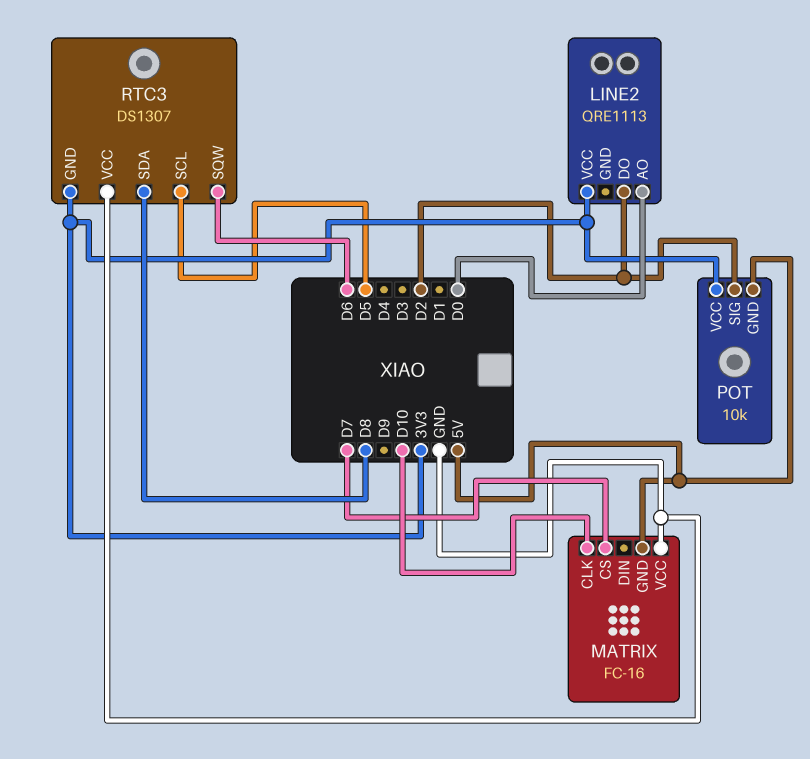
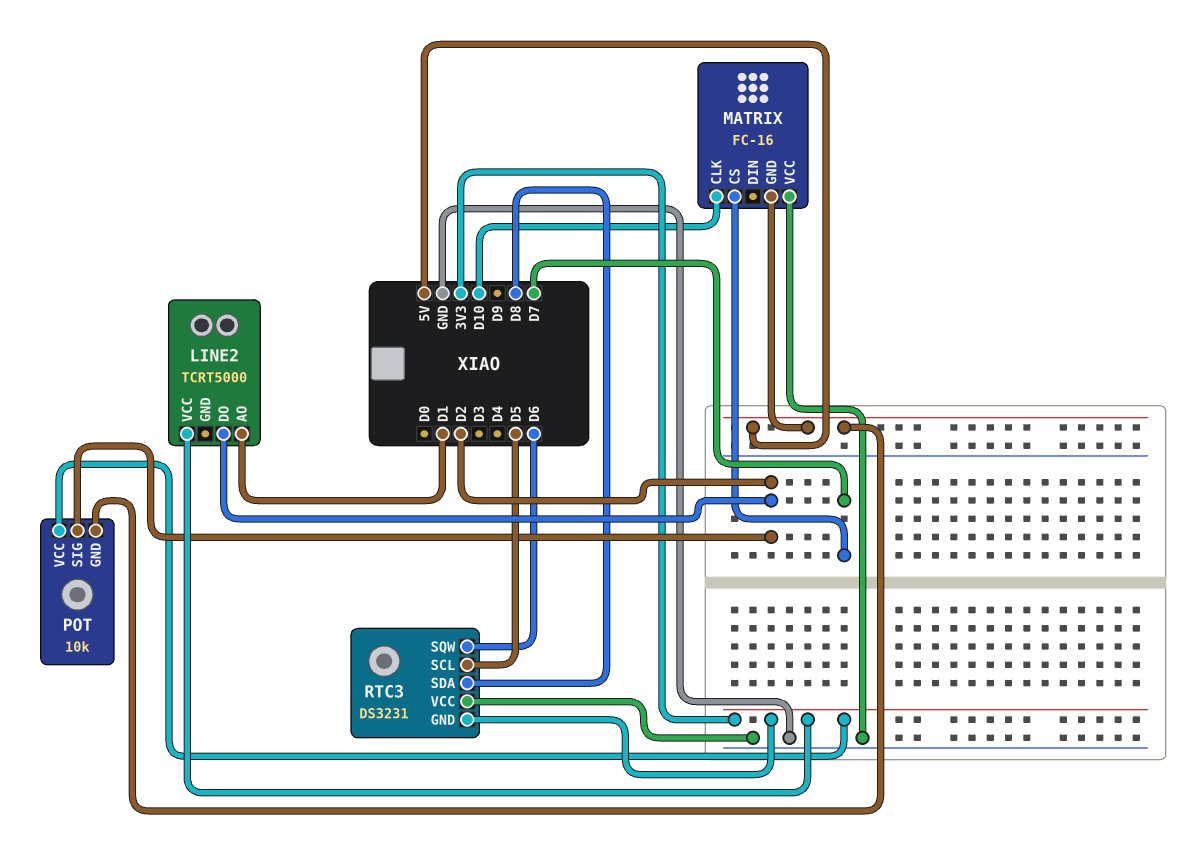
LINE2: QRE1113 -> TCRT5000
LINE2 pin AO: D0 -> D1
RTC3: DS1307 -> DS3231

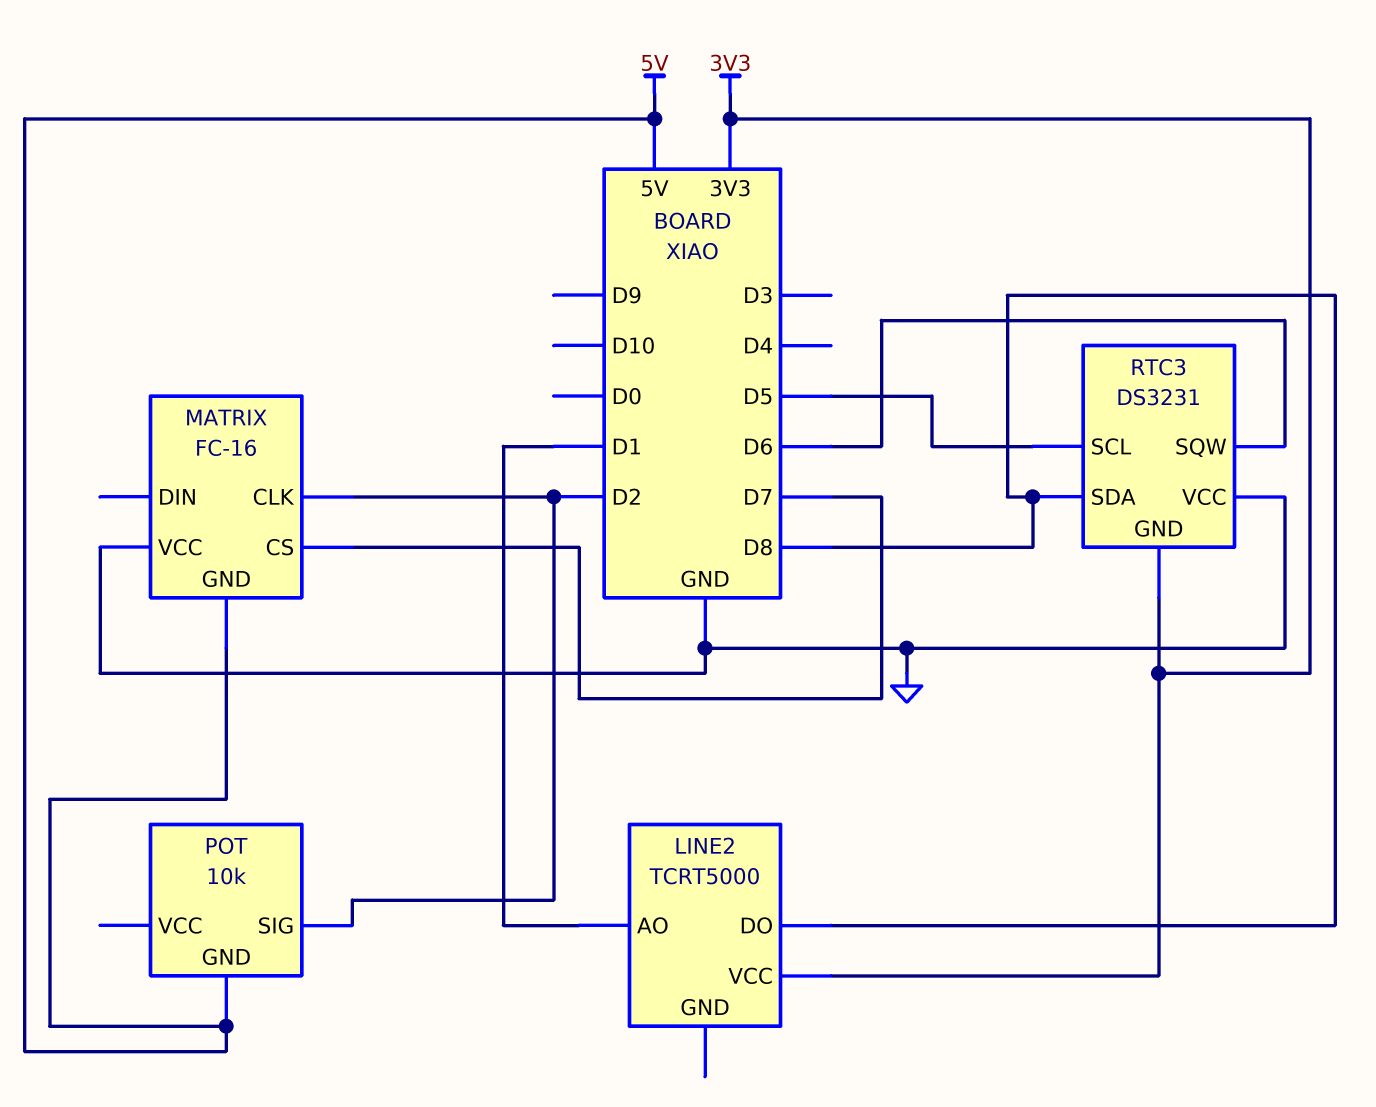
LINE2 pin DO: D2 -> D8
MATRIX pin CLK: D10 -> D2
POT pin VCC: 3V3 -> none

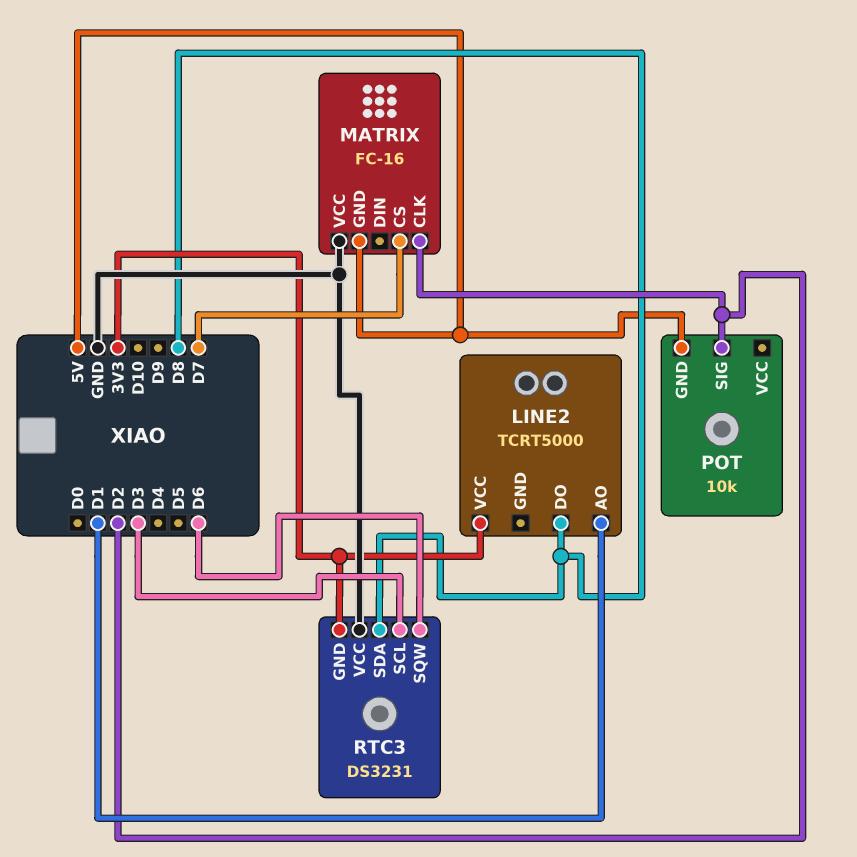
RTC3 pin SCL: D5 -> D3

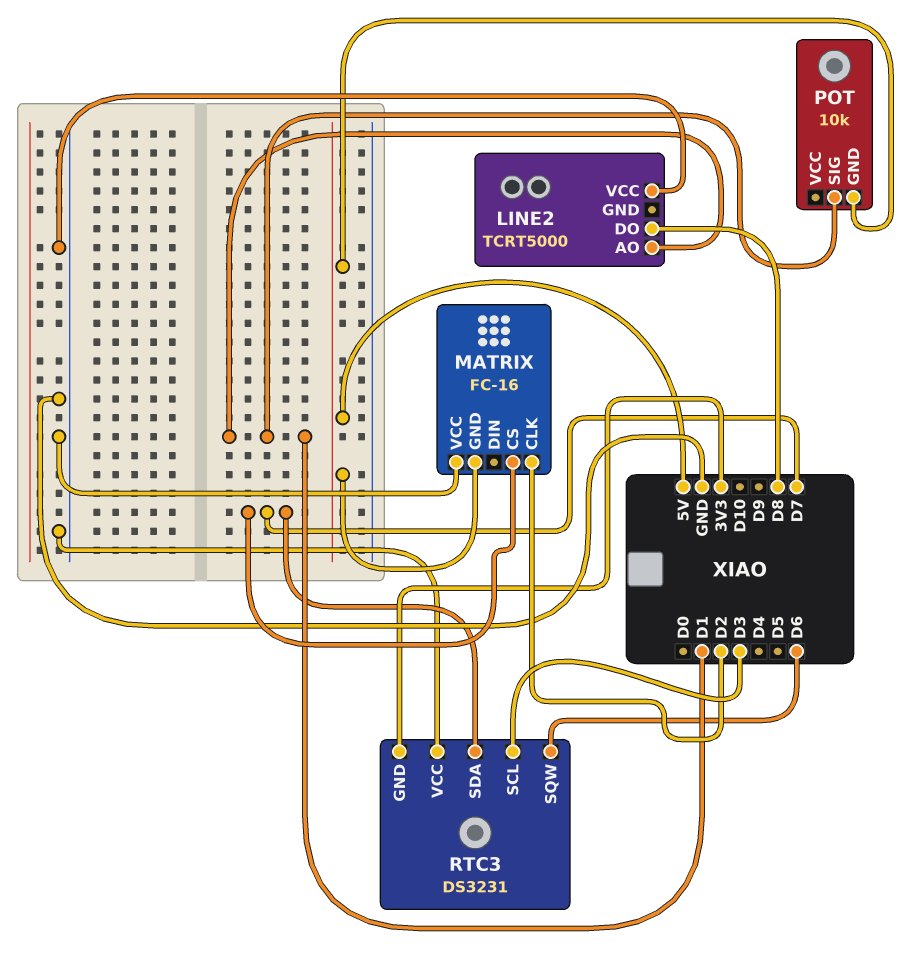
LINE2 pin VCC: 3V3 -> GND
POT pin SIG: D2 -> D1
RTC3 pin SDA: D8 -> D7

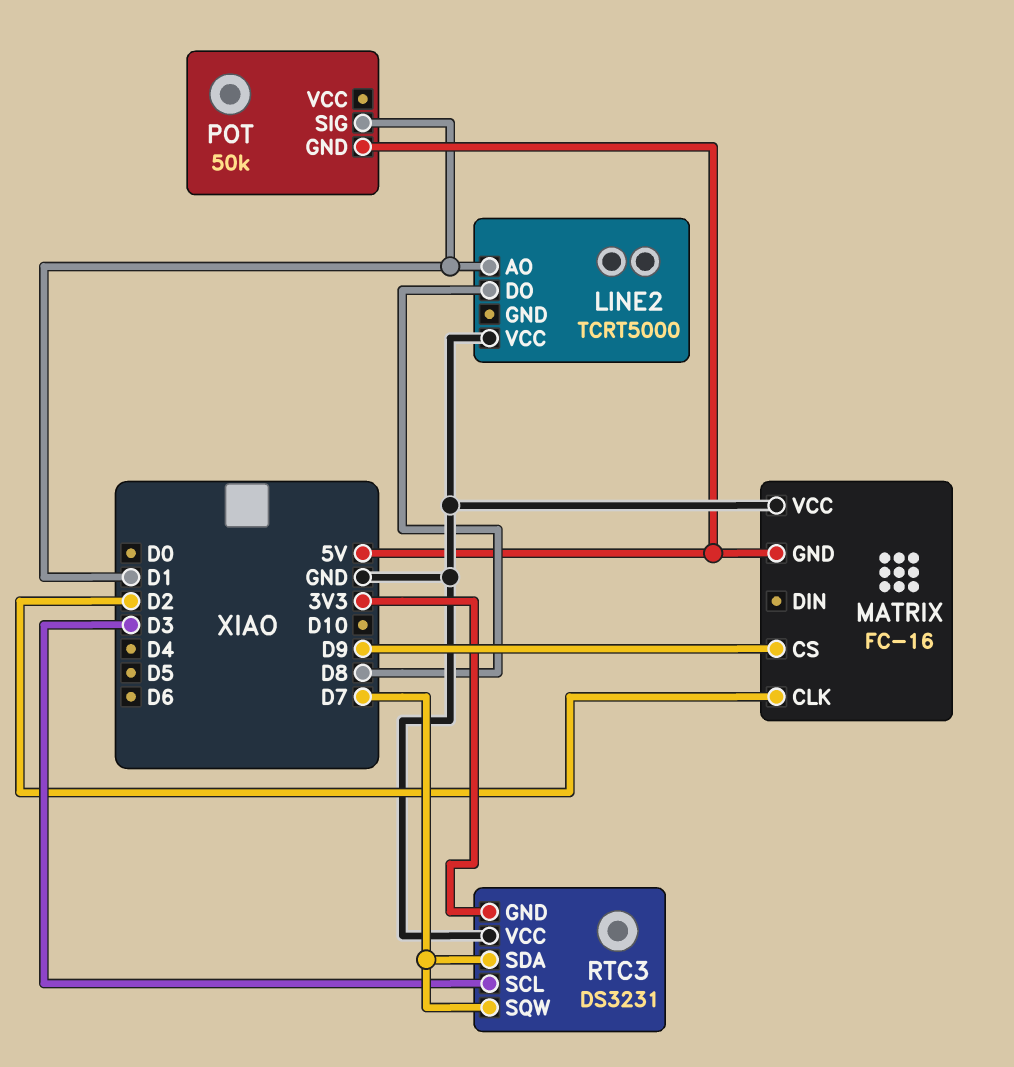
MATRIX pin CS: D7 -> D9
POT: 10k -> 50k
RTC3 pin SQW: D6 -> D7

